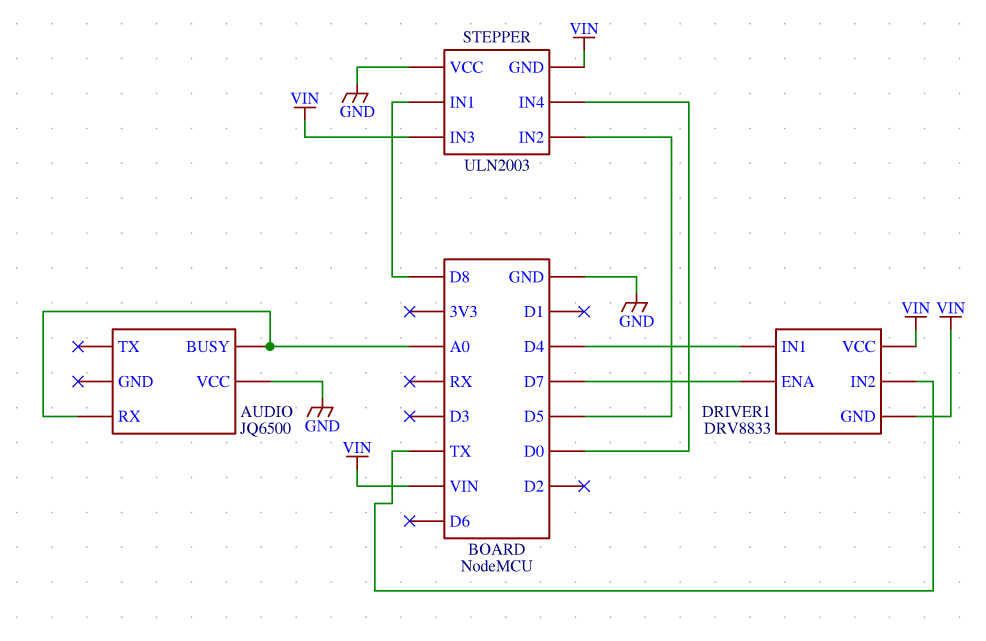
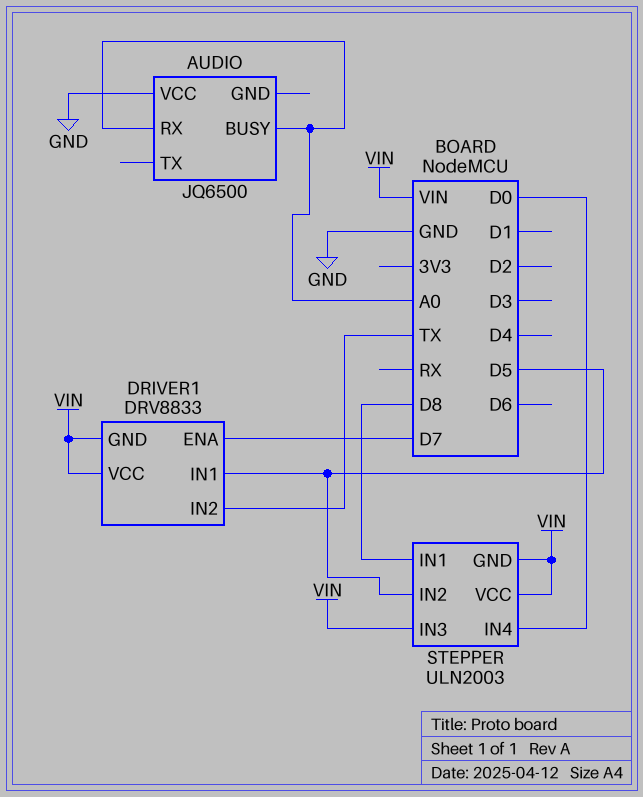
DRIVER1 pin IN1: D4 -> D5
STEPPER pin VCC: GND -> VIN

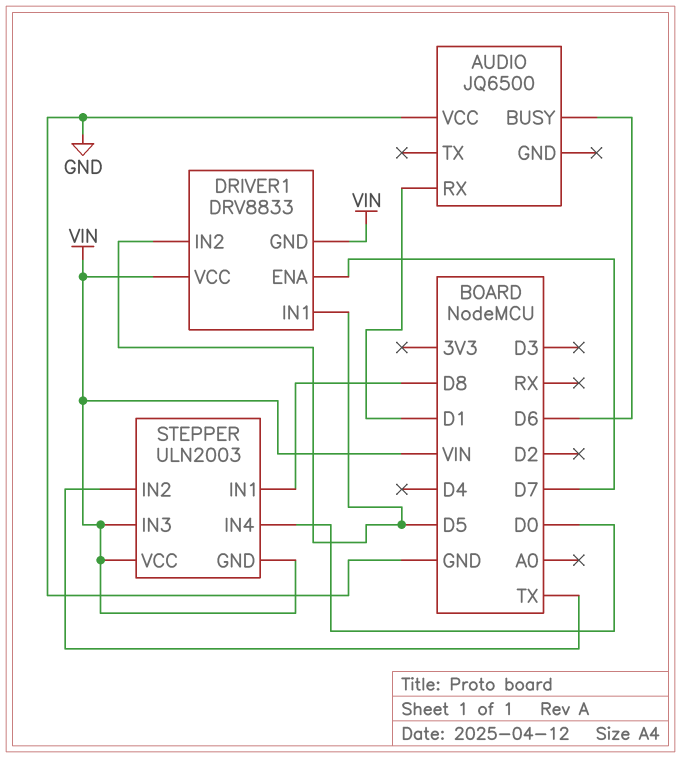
AUDIO pin BUSY: A0 -> D6
AUDIO pin RX: A0 -> D1
DRIVER1 pin IN2: TX -> D5
STEPPER pin IN2: D5 -> TX

